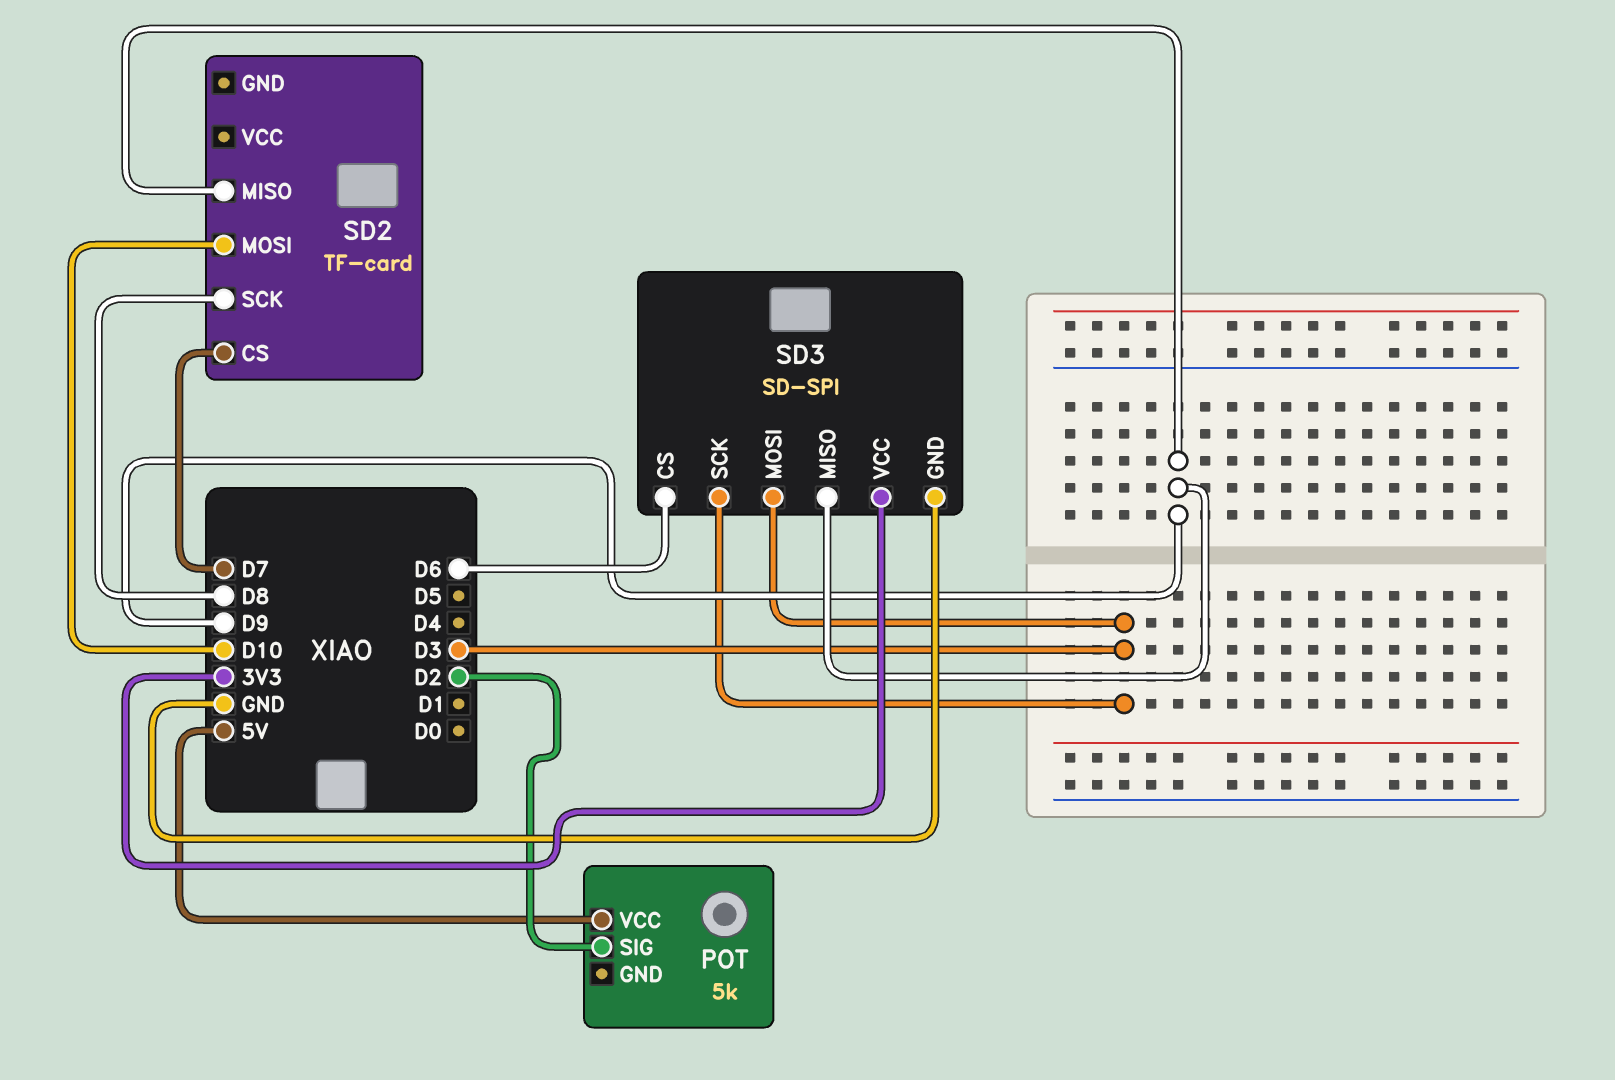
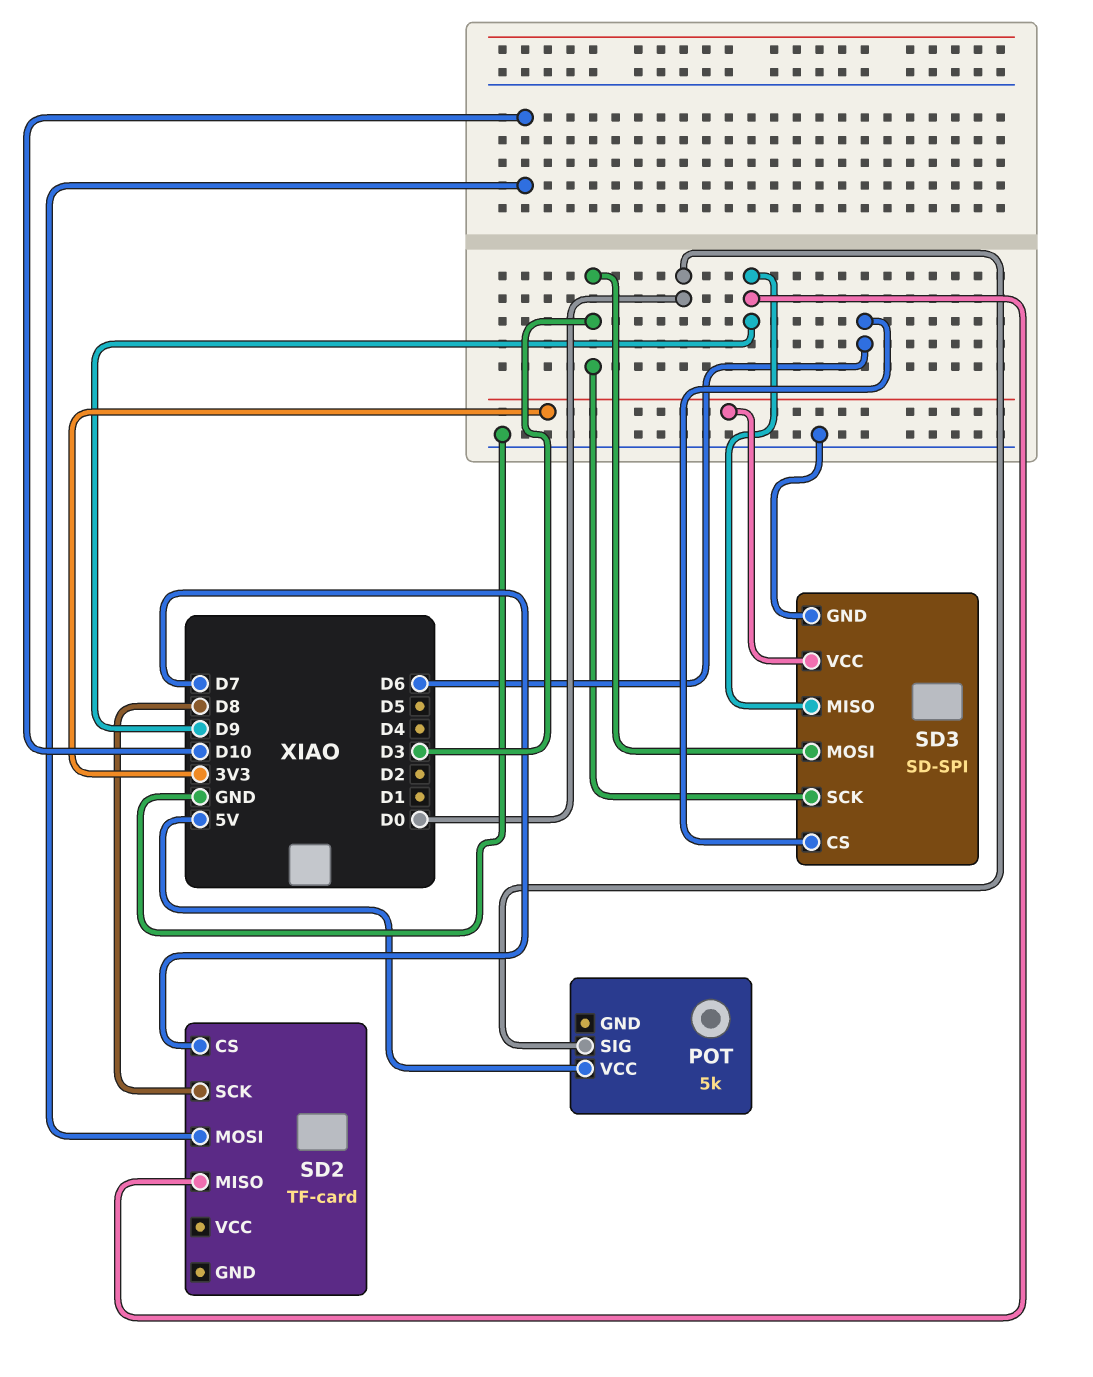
POT pin SIG: D2 -> D0

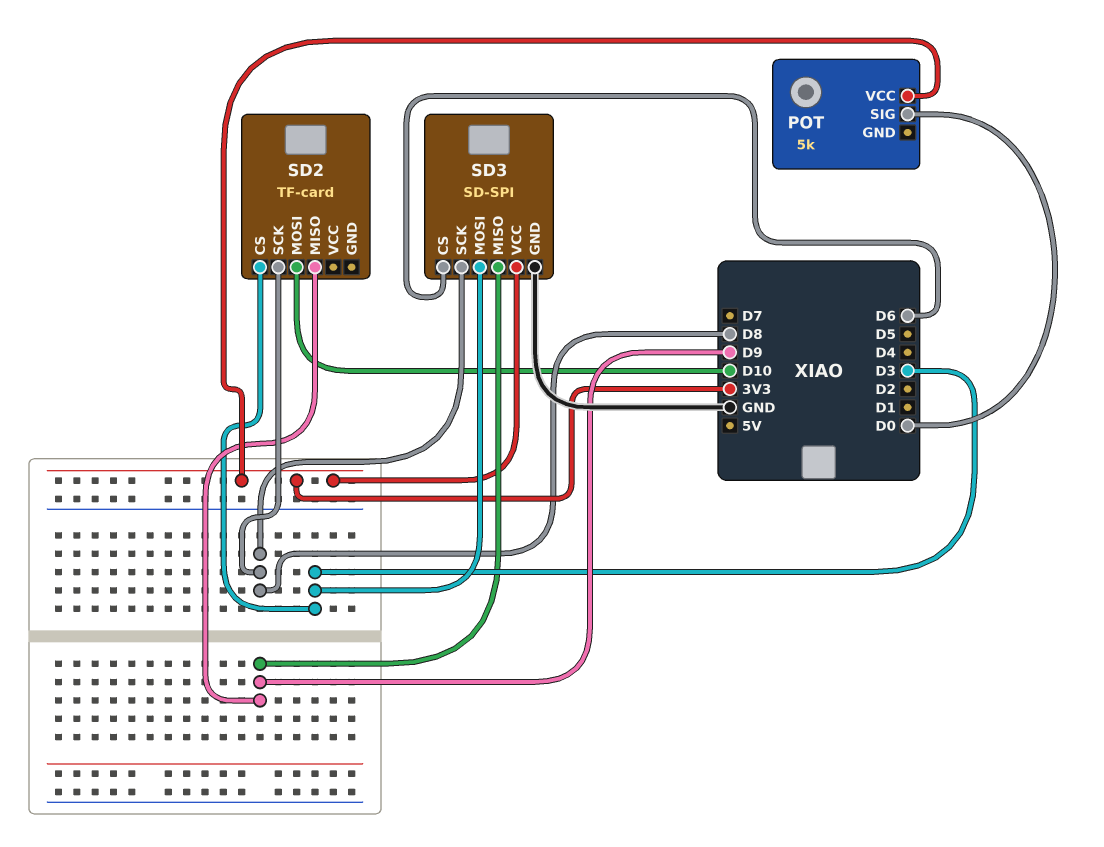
POT pin VCC: 5V -> 3V3
SD2 pin CS: D7 -> D3
SD3 pin SCK: D3 -> D8

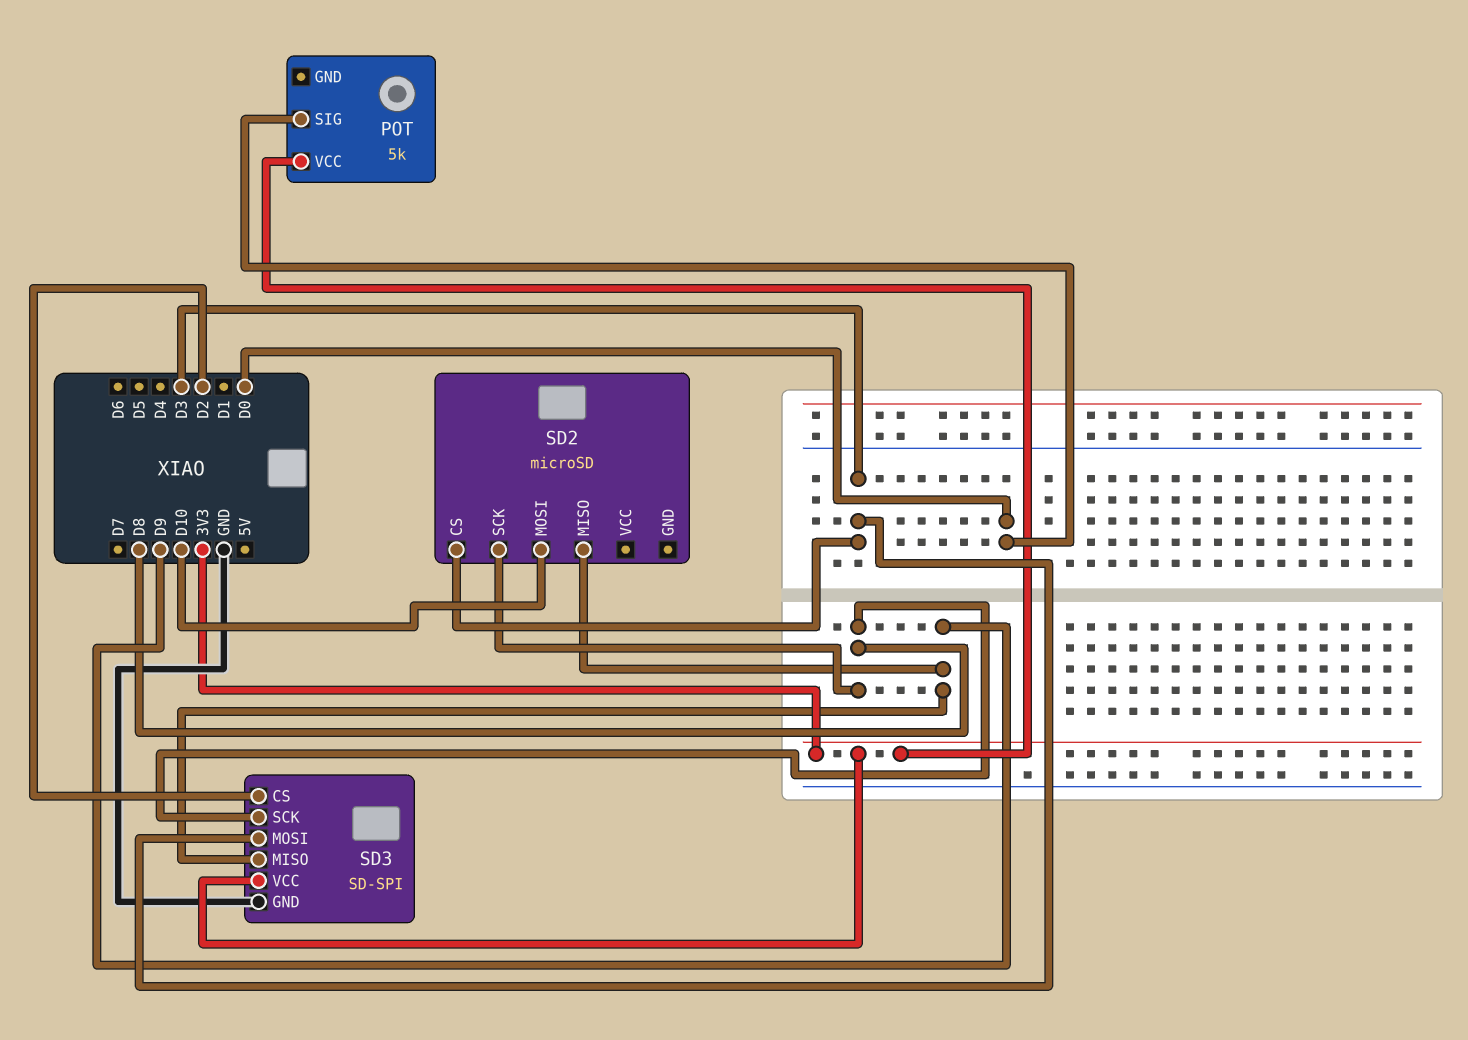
SD2: TF-card -> microSD
SD3 pin CS: D6 -> D2

